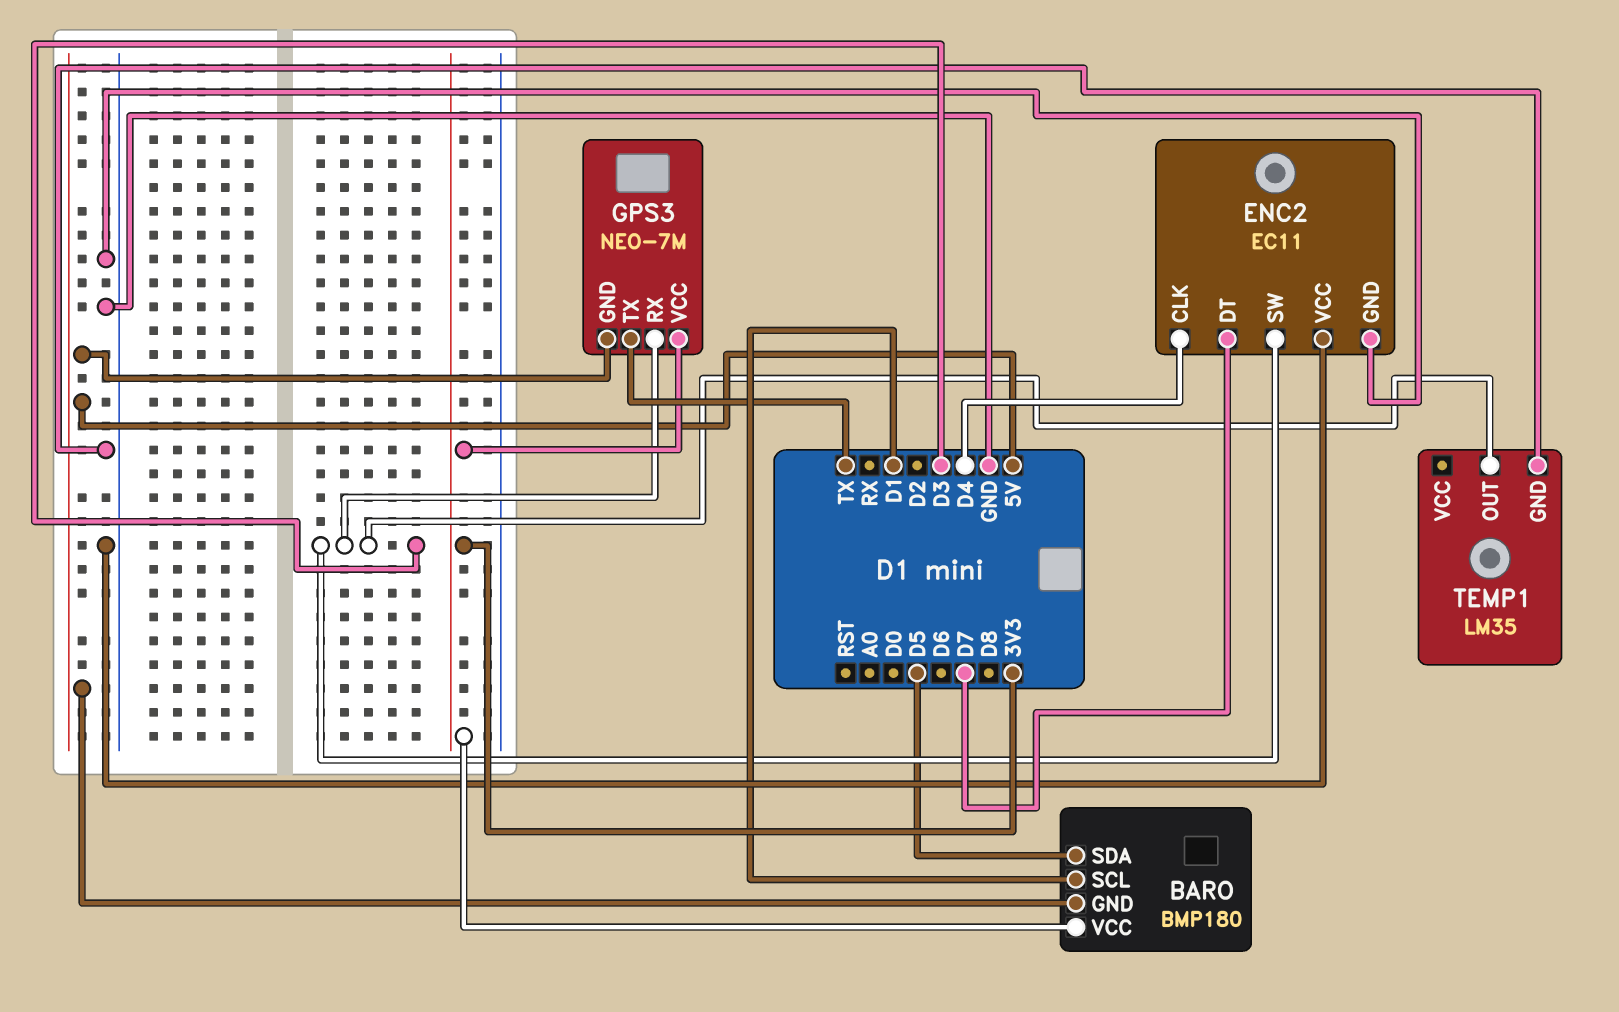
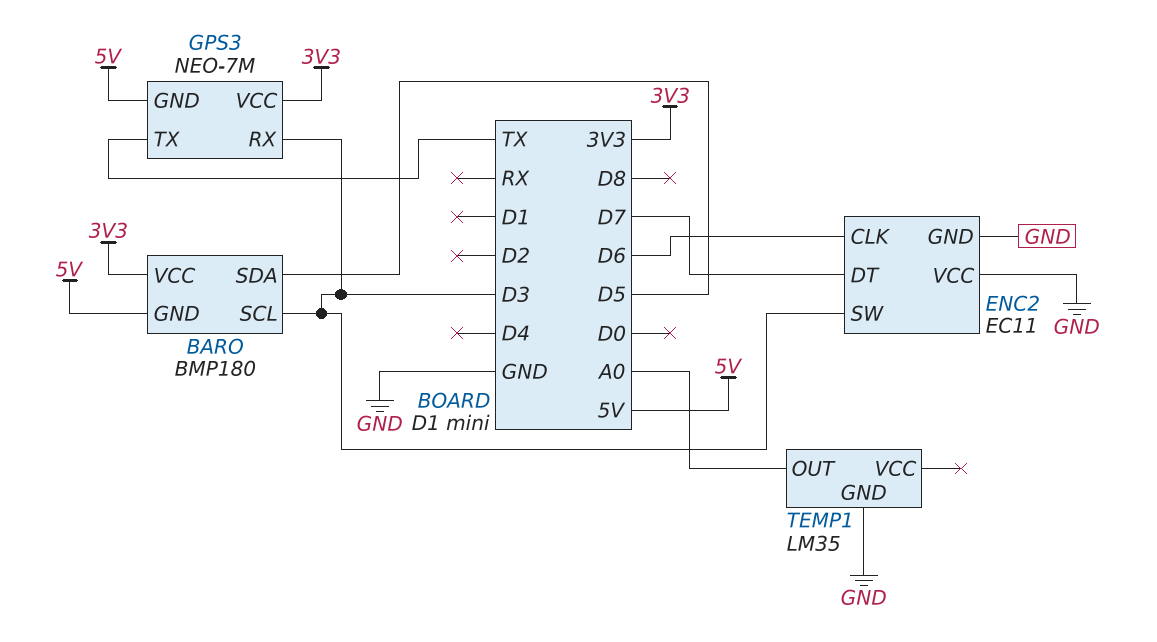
BARO pin SCL: D1 -> D3
ENC2 pin CLK: D4 -> D6
TEMP1 pin OUT: D3 -> A0

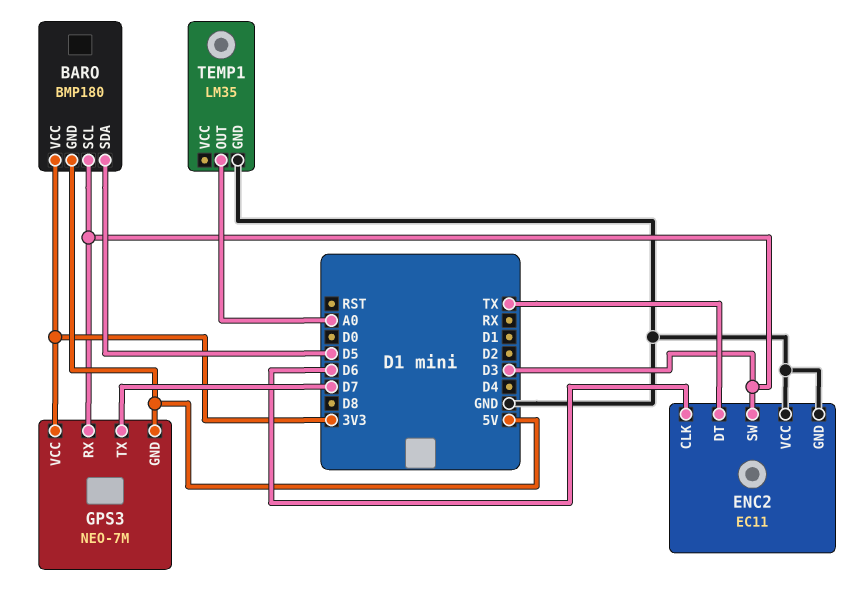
ENC2 pin DT: D7 -> TX
GPS3 pin TX: TX -> D7

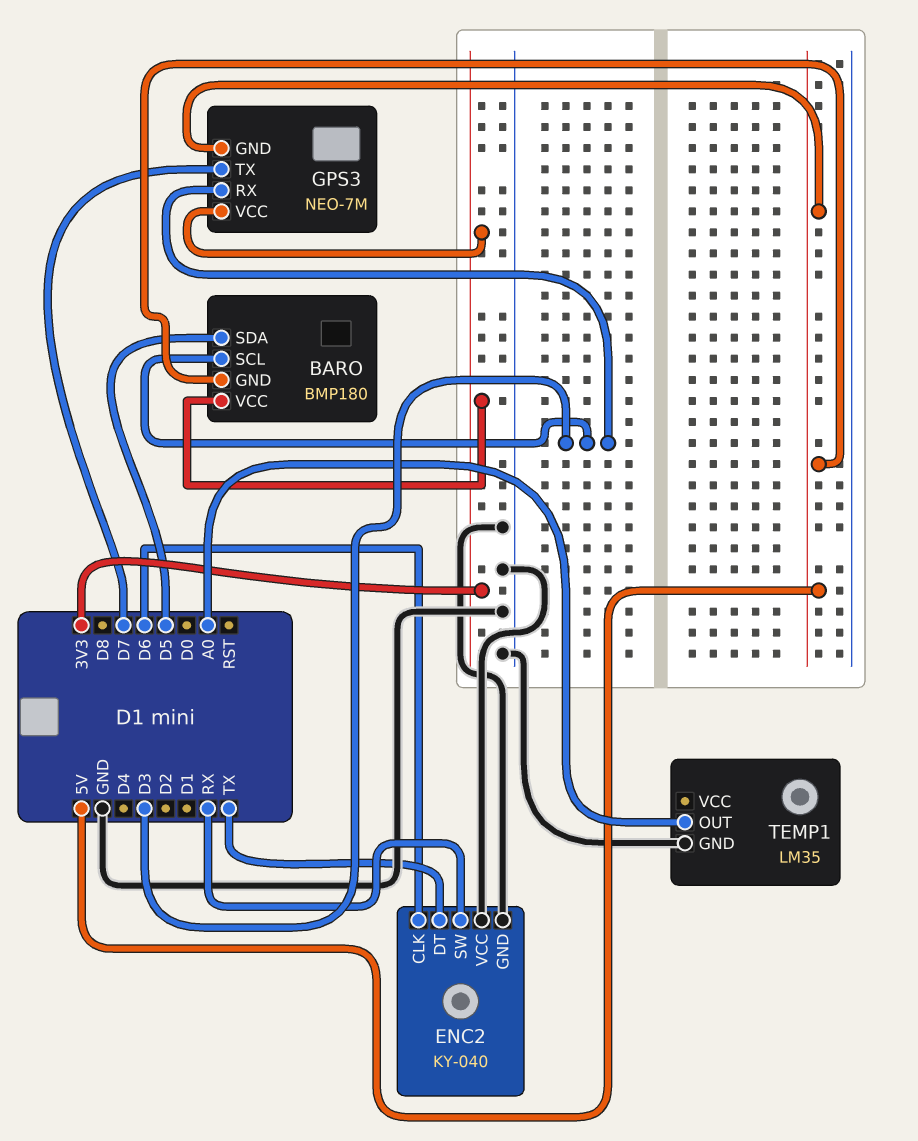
ENC2: EC11 -> KY-040
ENC2 pin SW: D3 -> RX

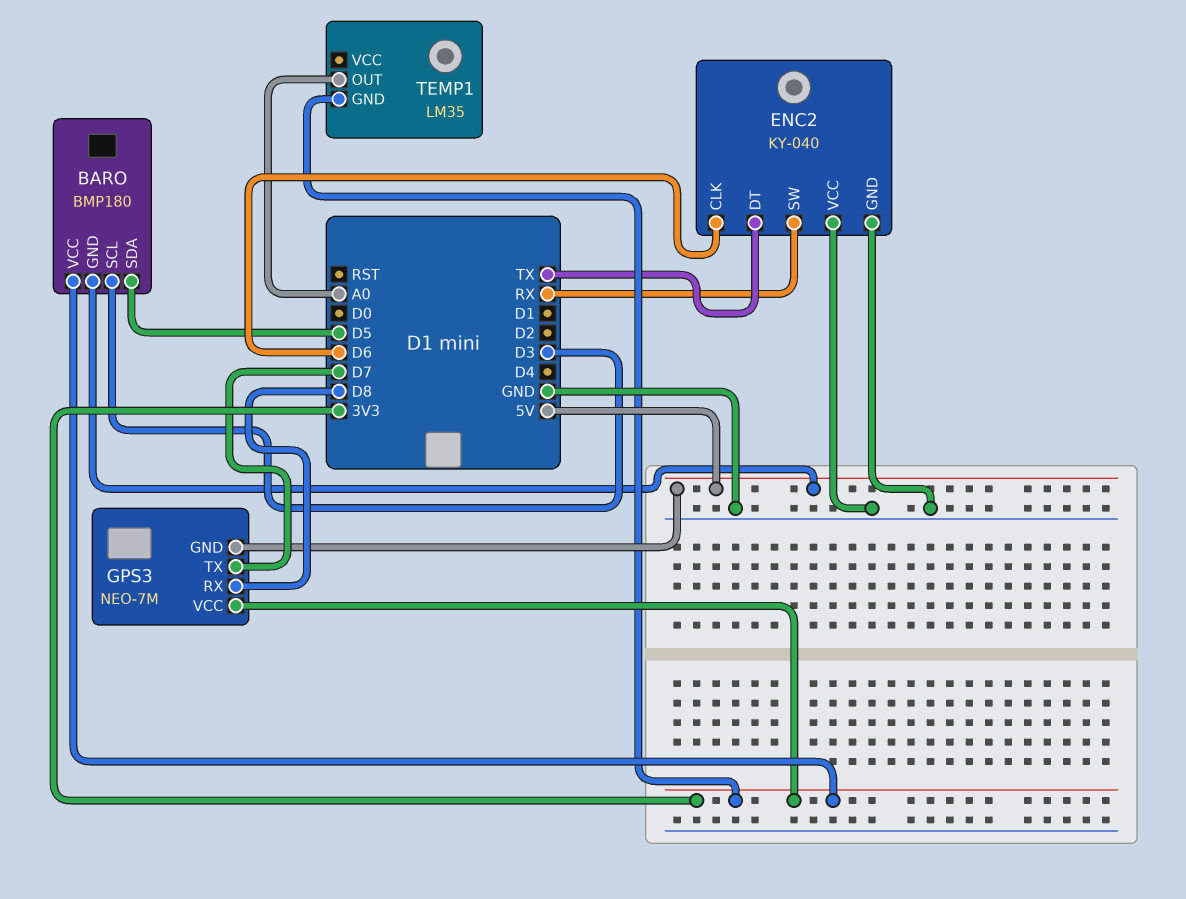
GPS3 pin RX: D3 -> D8
TEMP1 pin GND: GND -> 3V3

